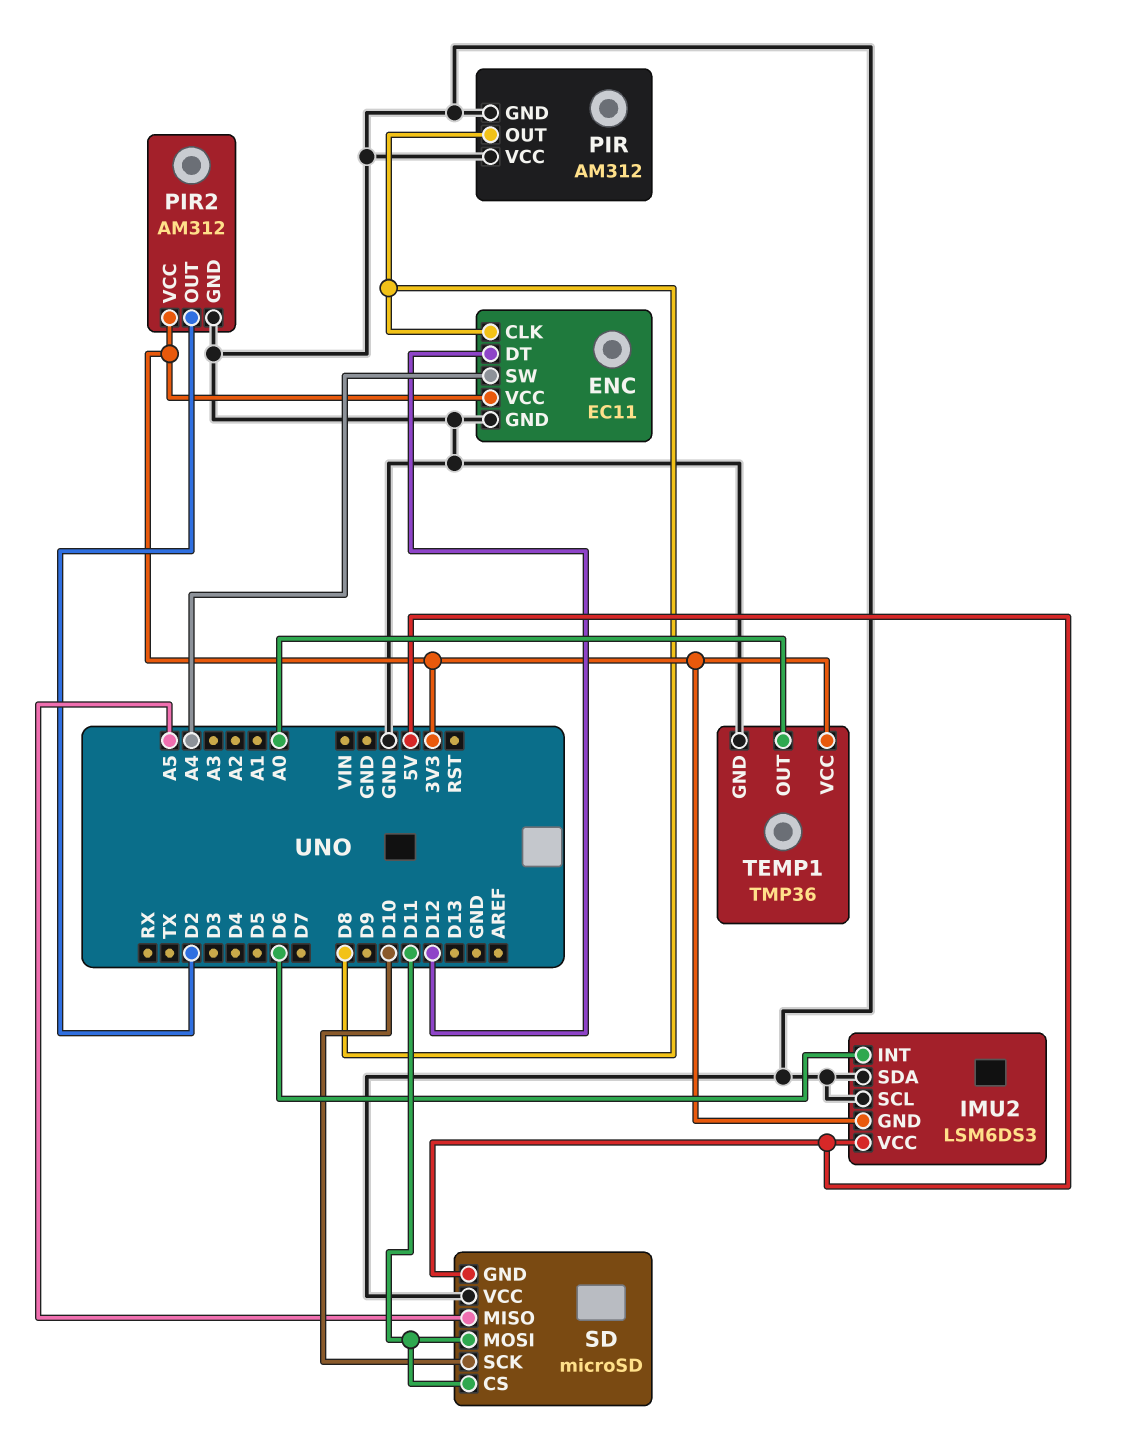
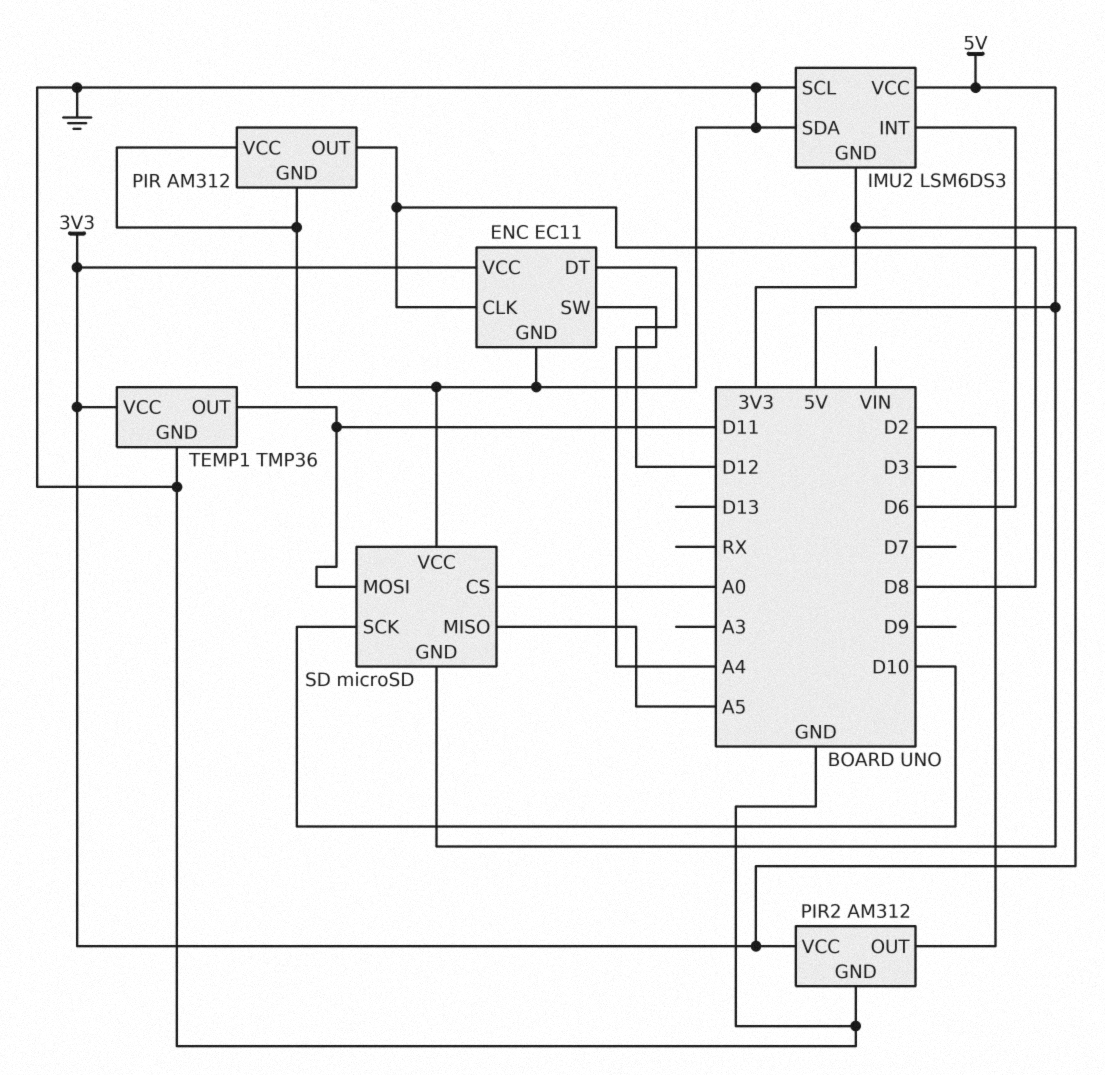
SD pin CS: D11 -> A0
TEMP1 pin OUT: A0 -> D11

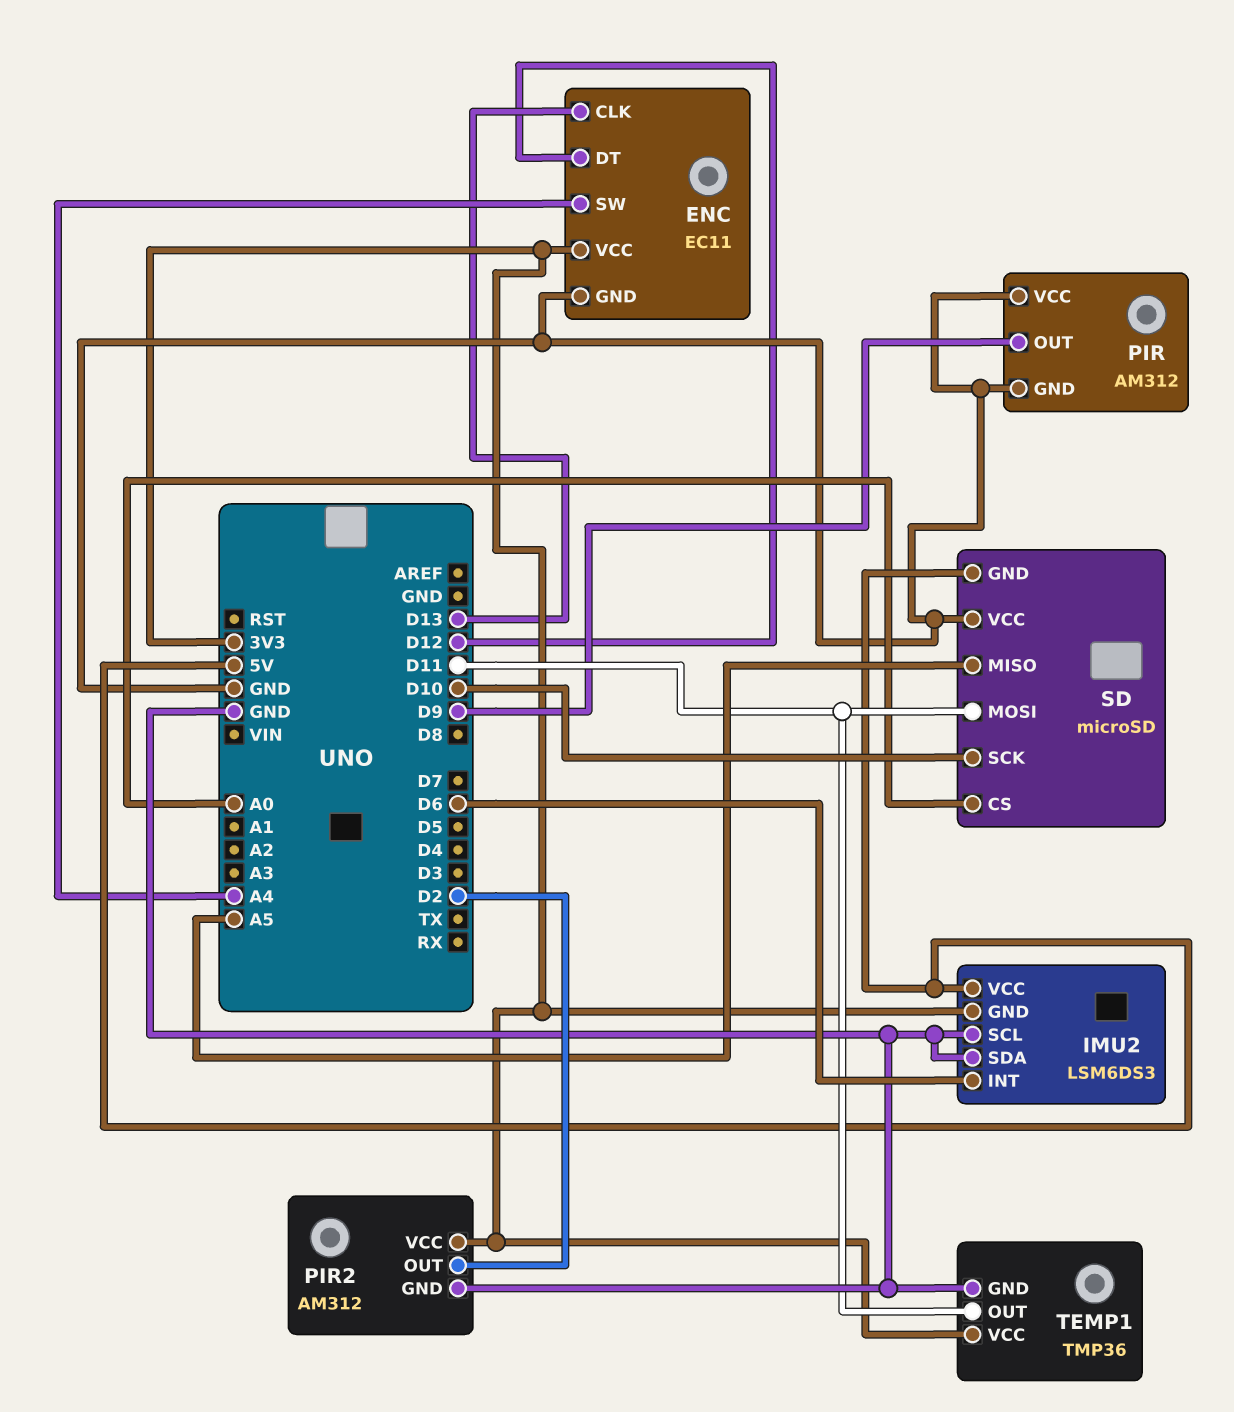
ENC pin CLK: D8 -> D13
PIR pin OUT: D8 -> D9

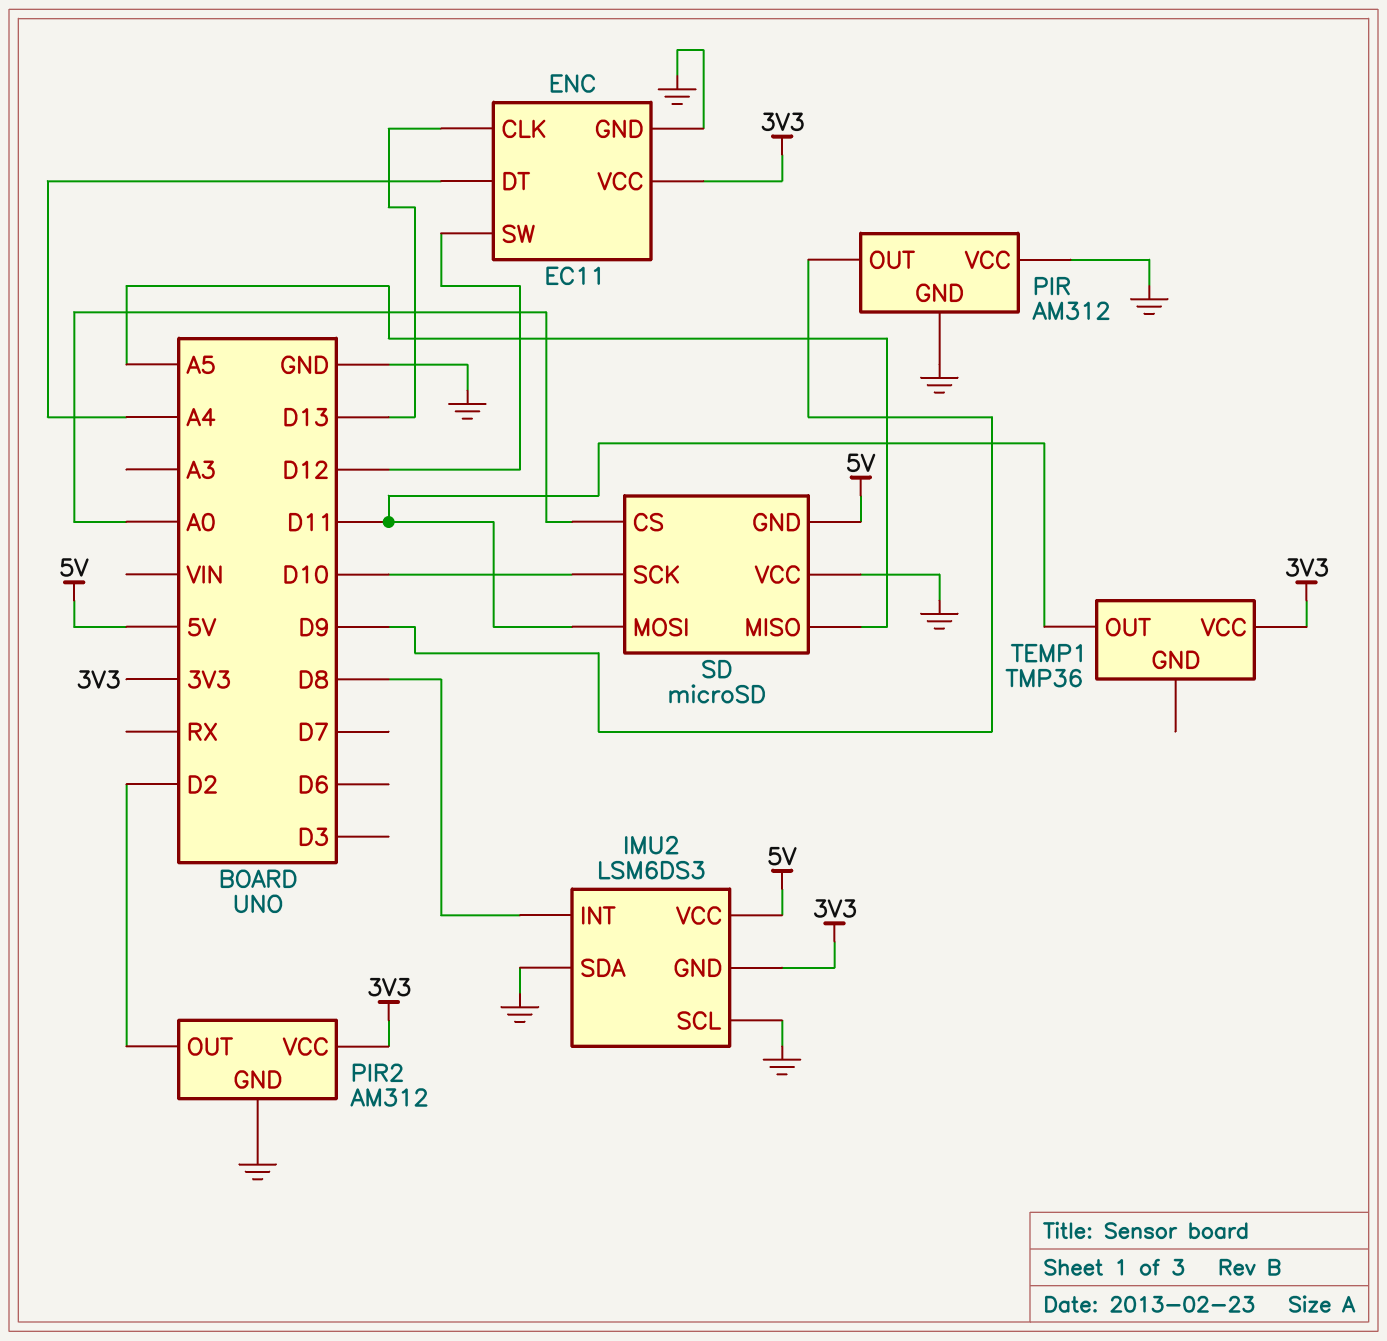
ENC pin DT: D12 -> A4
ENC pin SW: A4 -> D12
IMU2 pin INT: D6 -> D8
TEMP1 pin GND: GND -> none

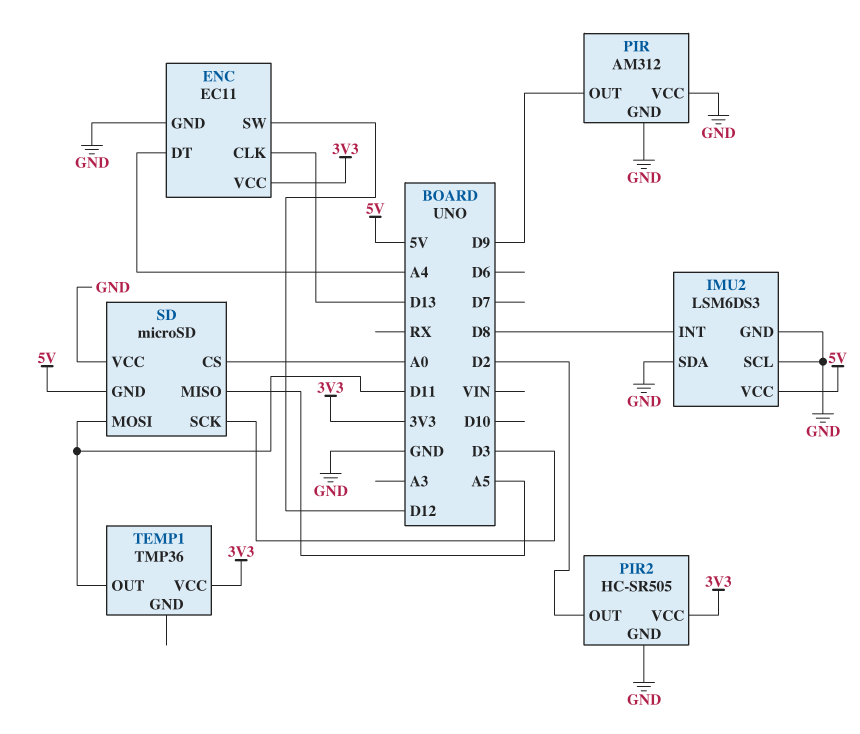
IMU2 pin GND: 3V3 -> GND
PIR2: AM312 -> HC-SR505
SD pin SCK: D10 -> D3

